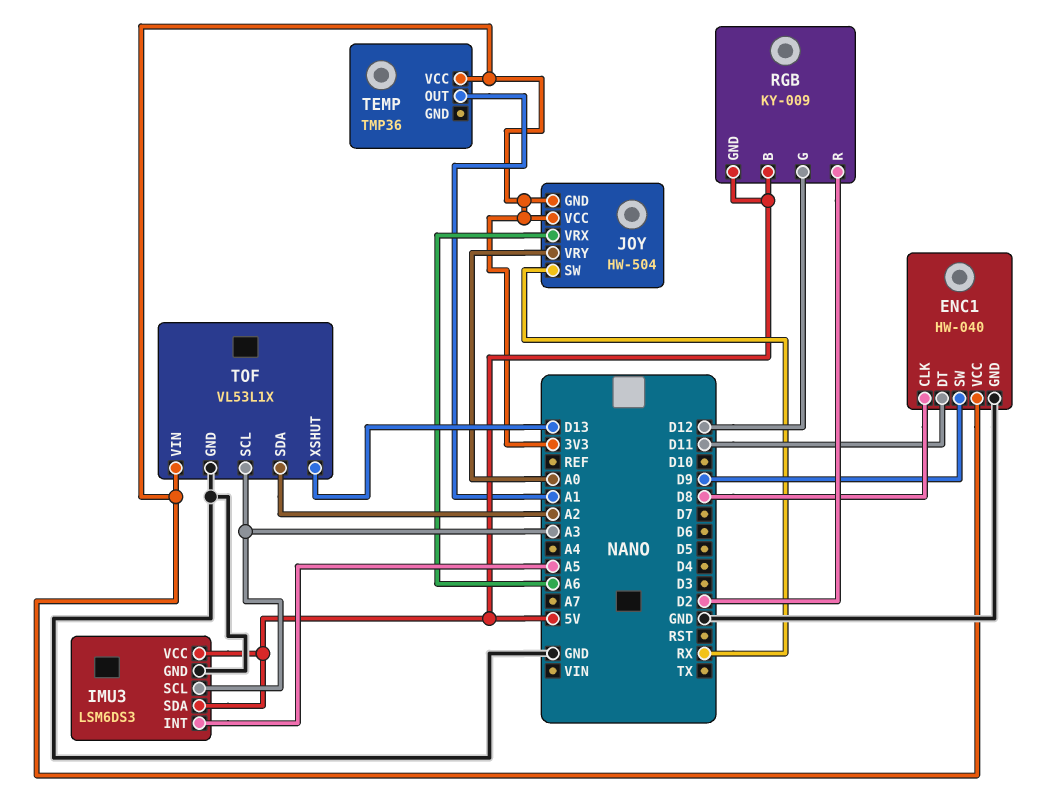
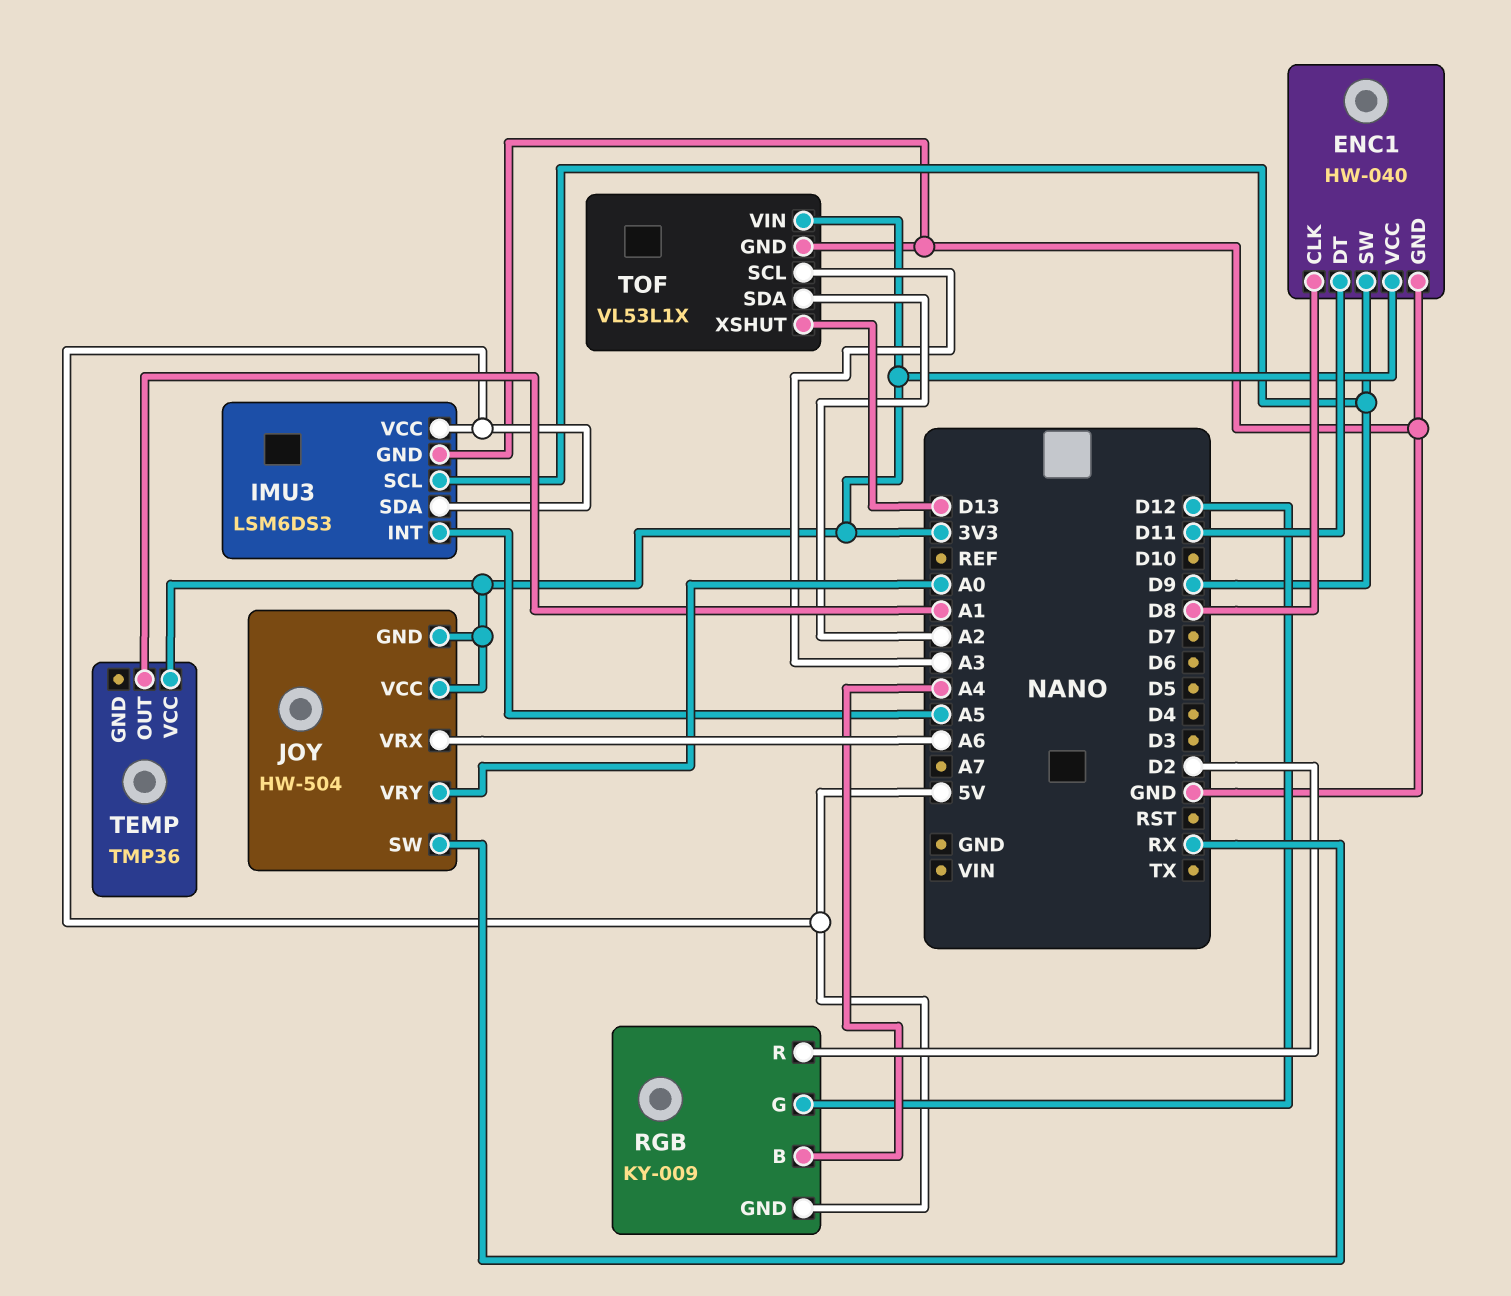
IMU3 pin SCL: A3 -> D9
RGB pin B: 5V -> A4

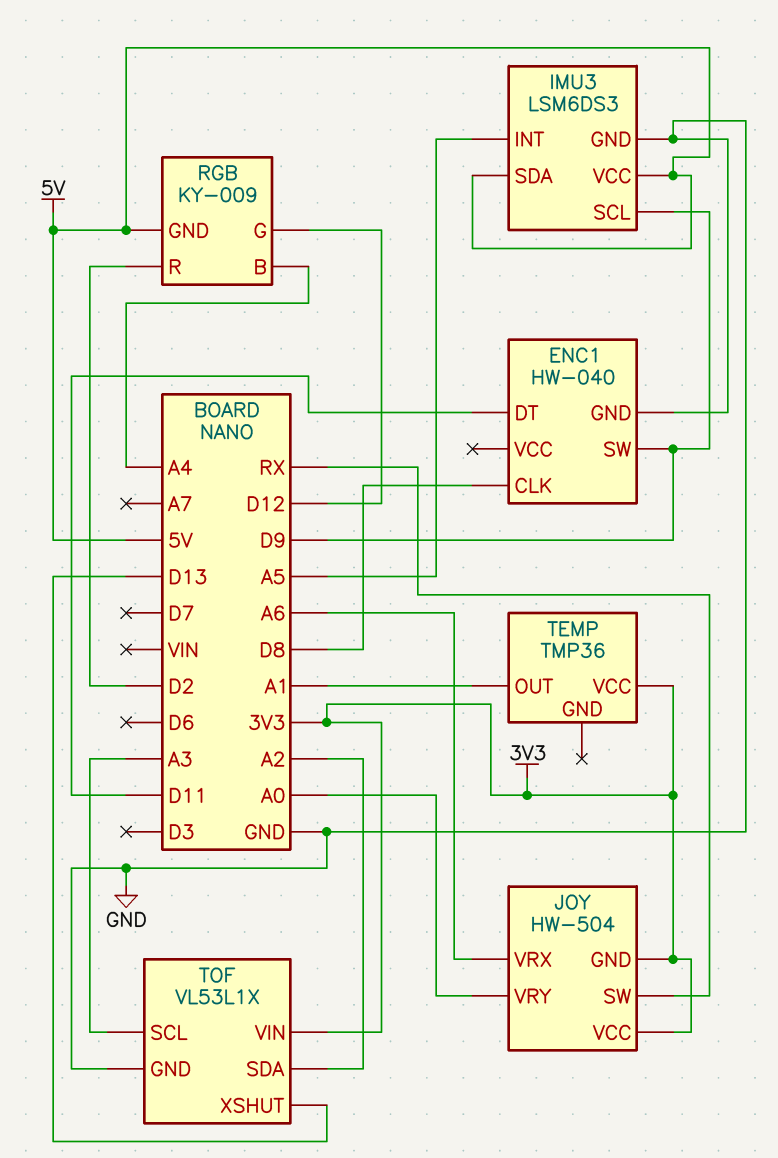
ENC1 pin VCC: 3V3 -> none

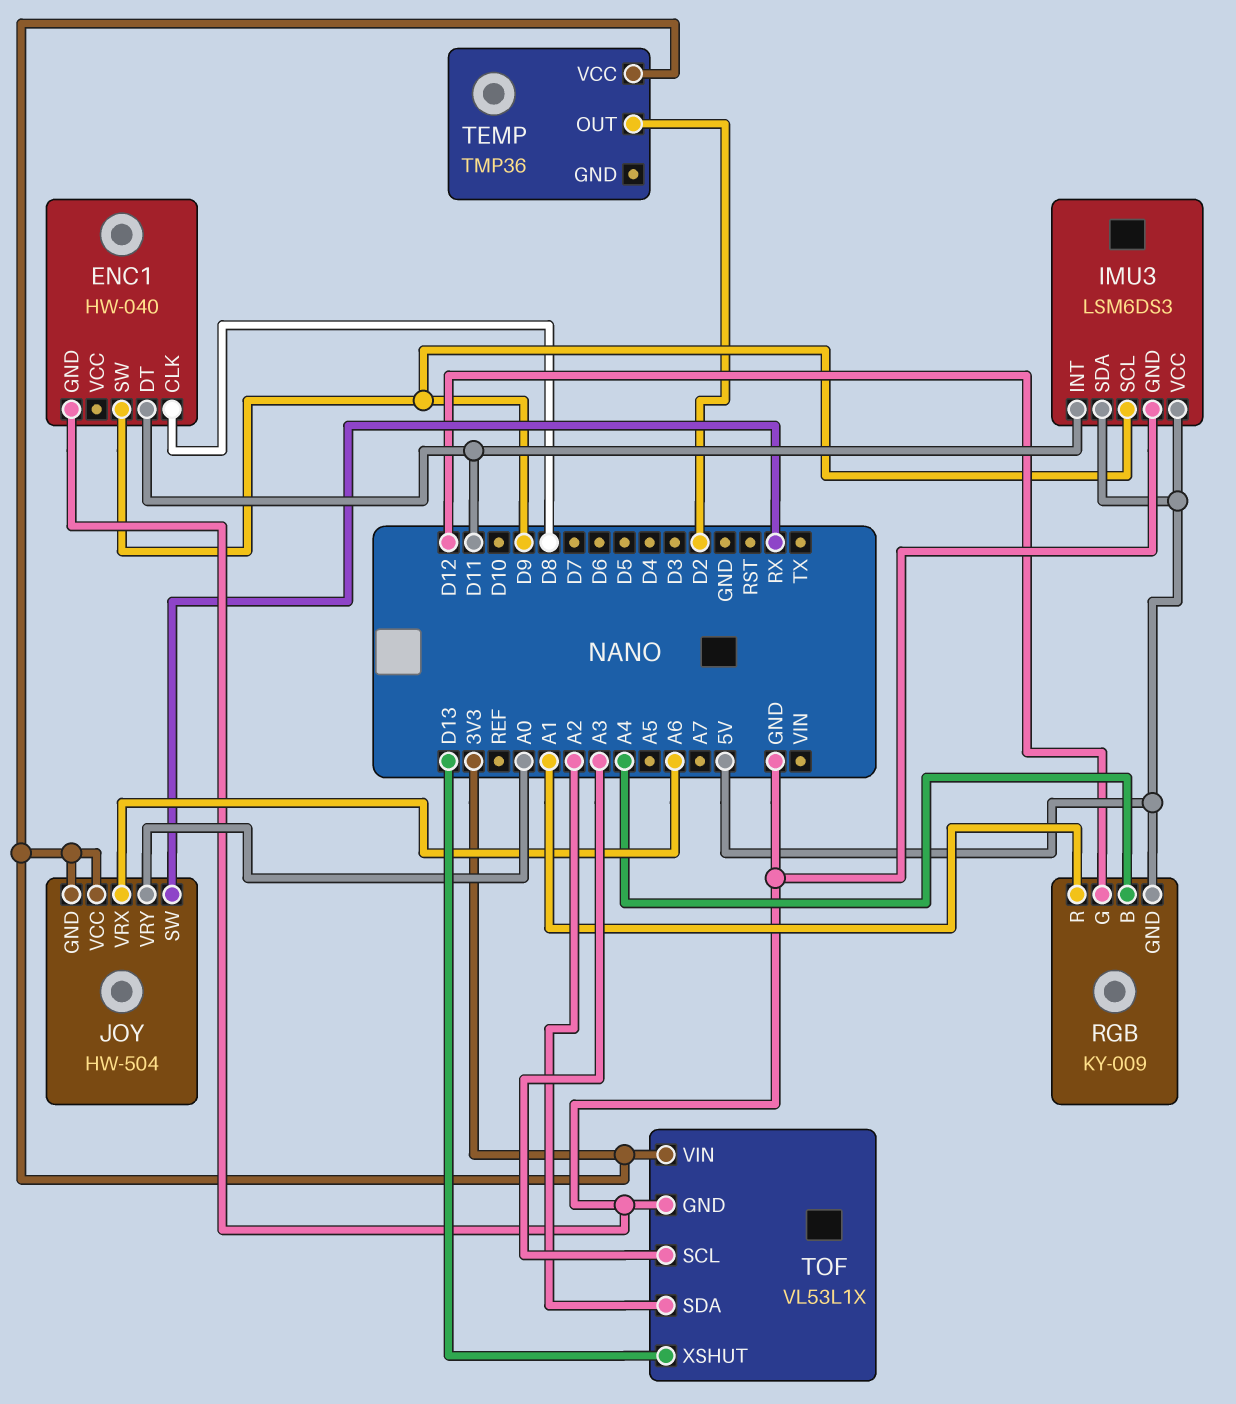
IMU3 pin INT: A5 -> D11
RGB pin R: D2 -> A1
TEMP pin OUT: A1 -> D2

